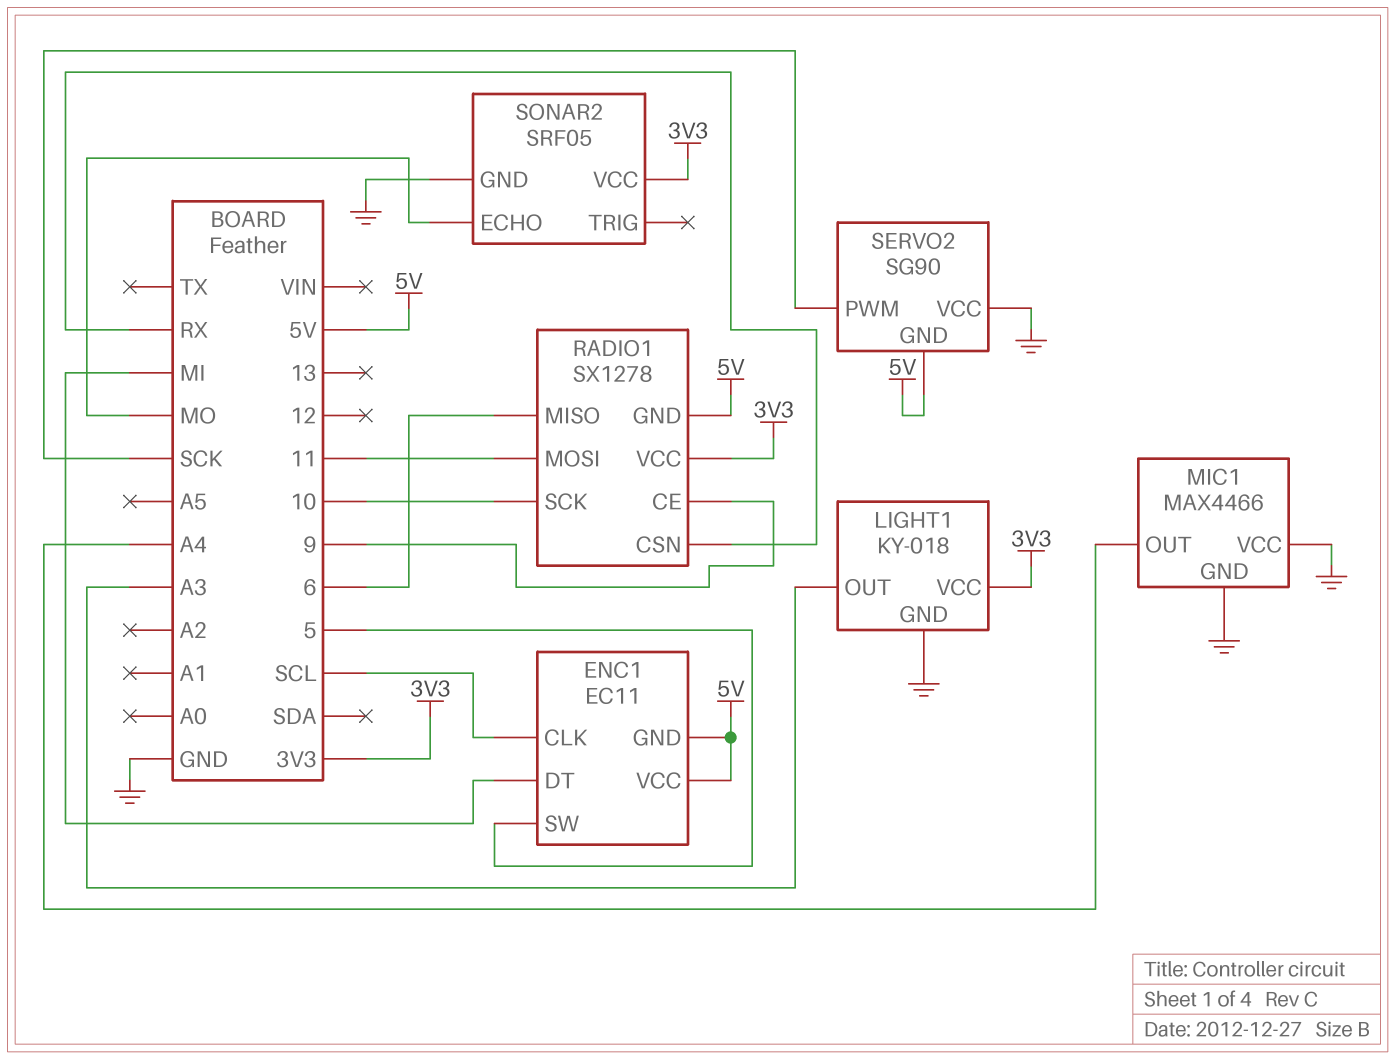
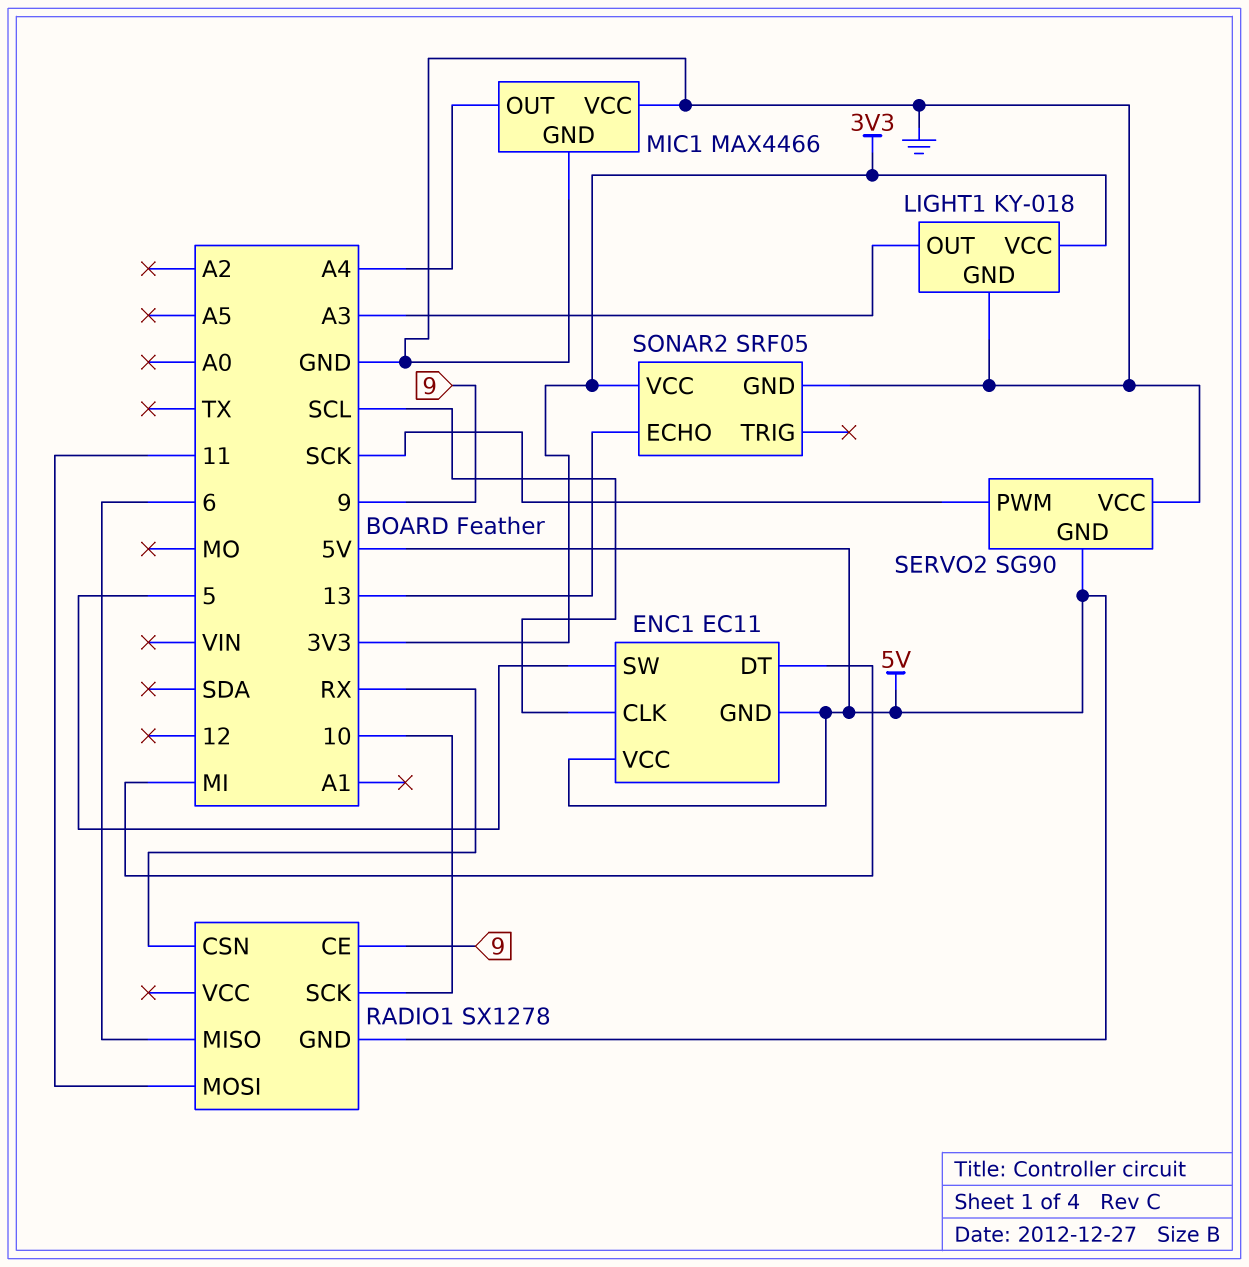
RADIO1 pin VCC: 3V3 -> none
SONAR2 pin ECHO: MO -> 13

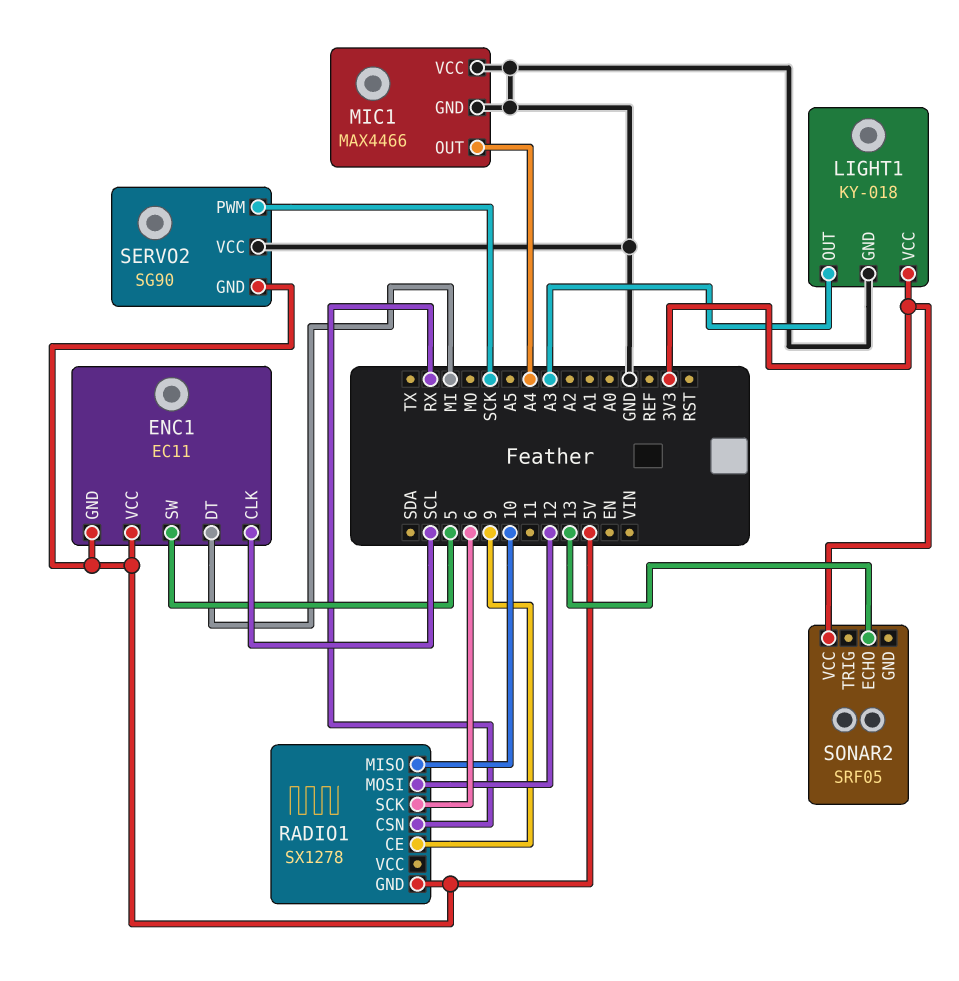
RADIO1 pin MISO: 6 -> 10
RADIO1 pin MOSI: 11 -> 12
RADIO1 pin SCK: 10 -> 6
SONAR2 pin GND: GND -> none

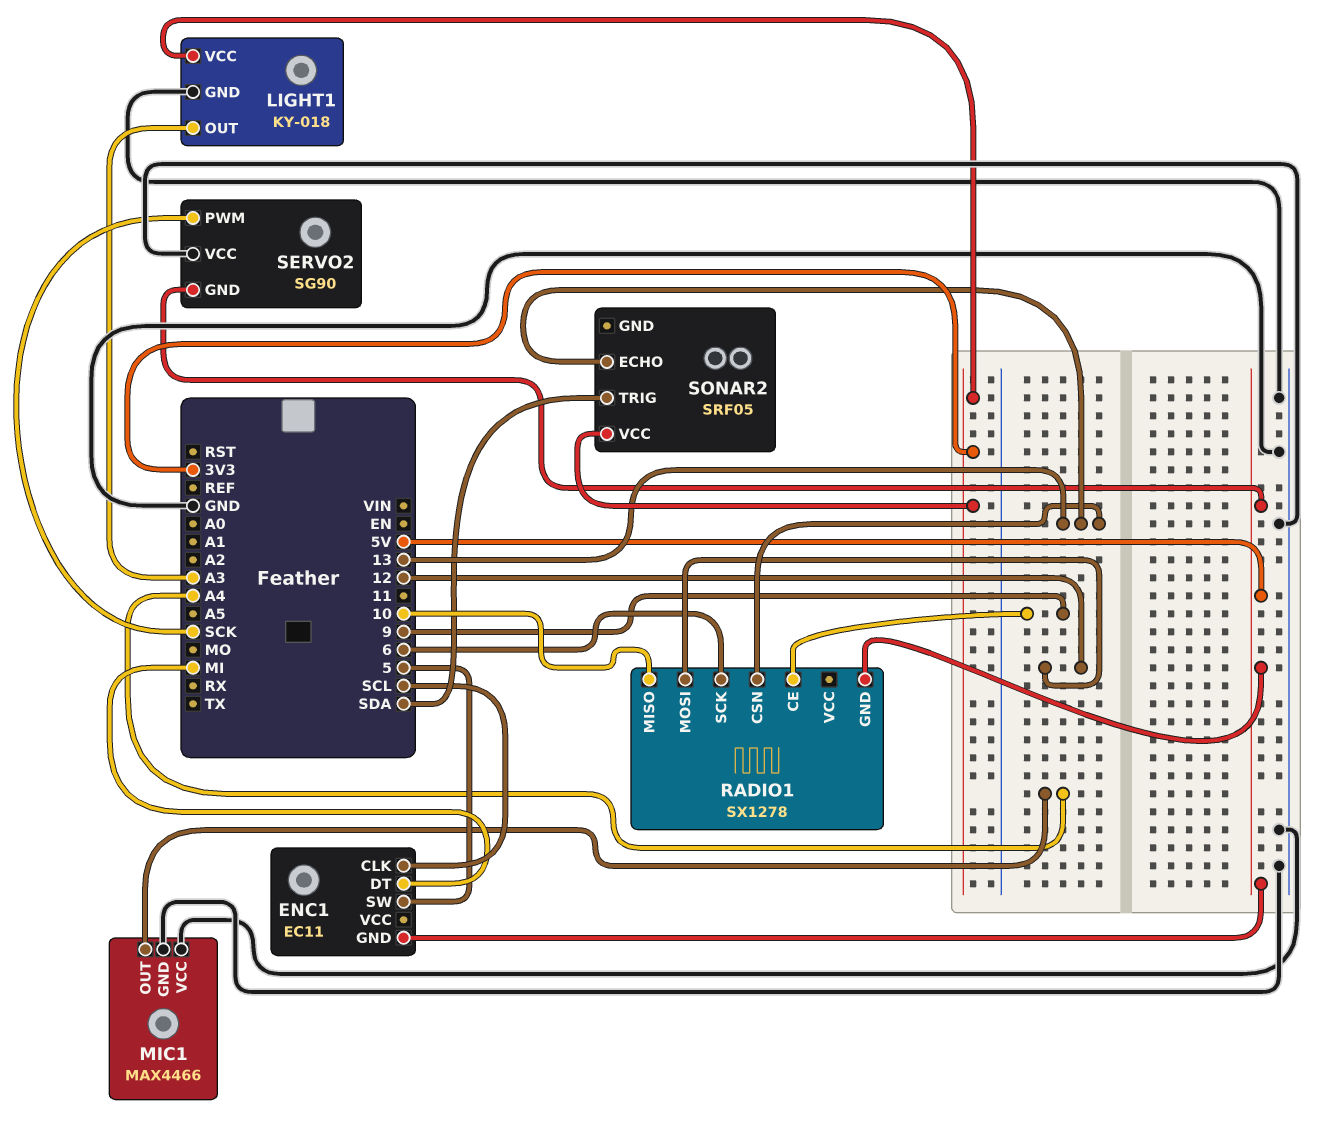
ENC1 pin VCC: 5V -> none
RADIO1 pin CSN: RX -> 13
SONAR2 pin TRIG: none -> SDA

